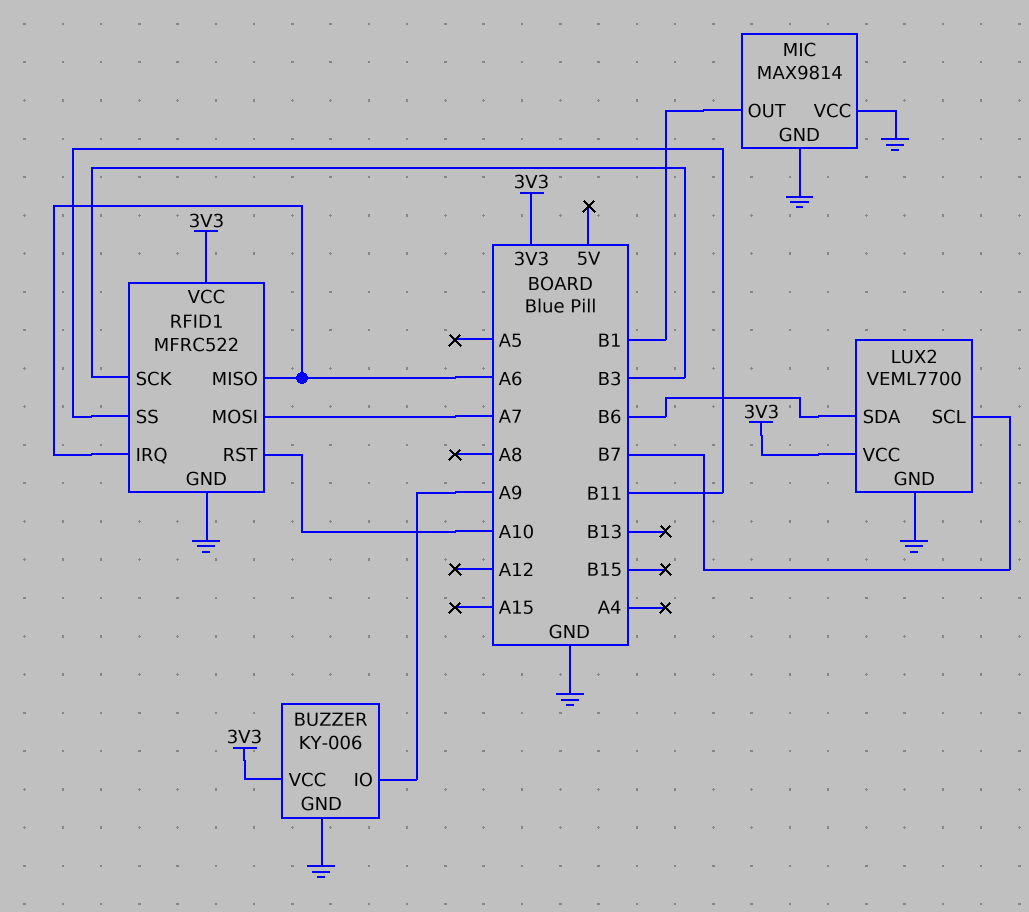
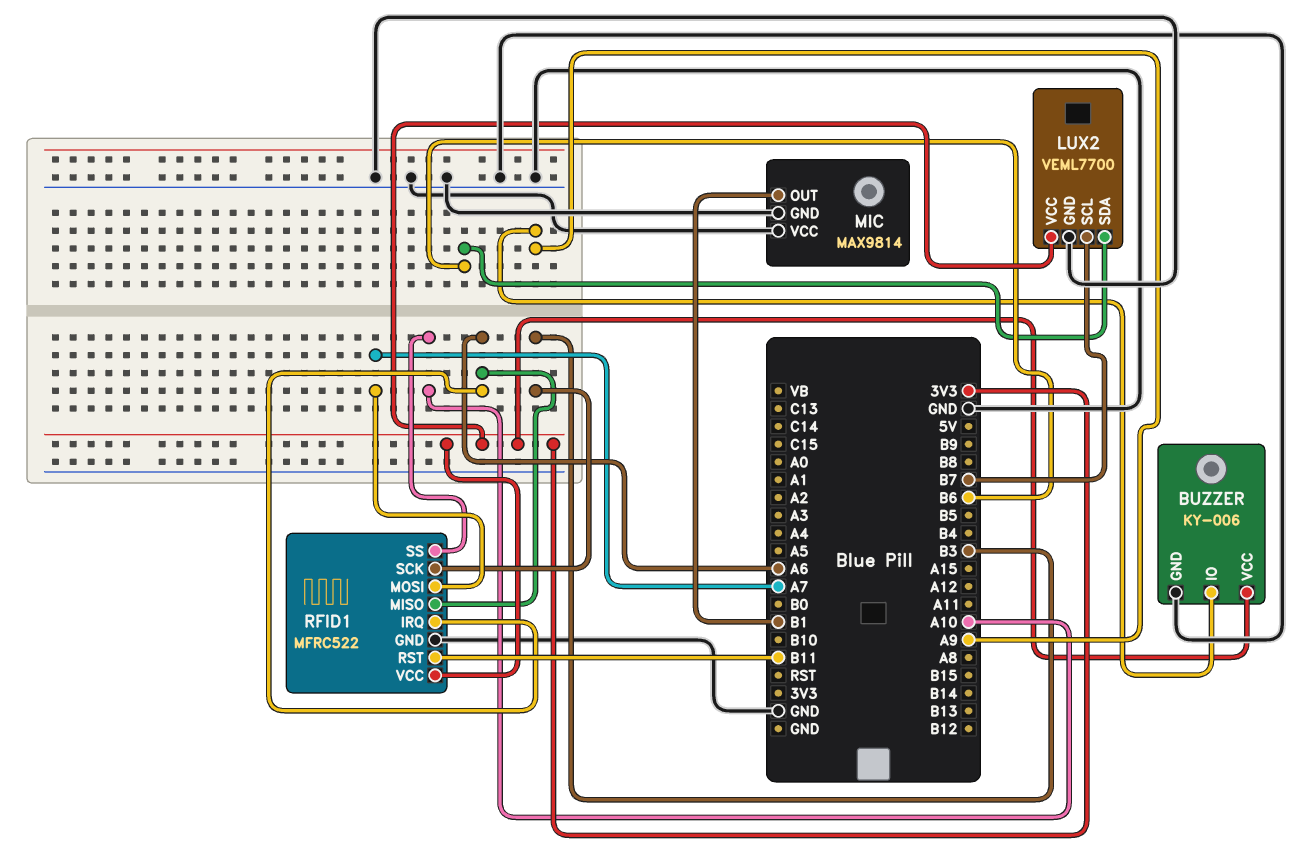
RFID1 pin RST: A10 -> B11
RFID1 pin SS: B11 -> A10

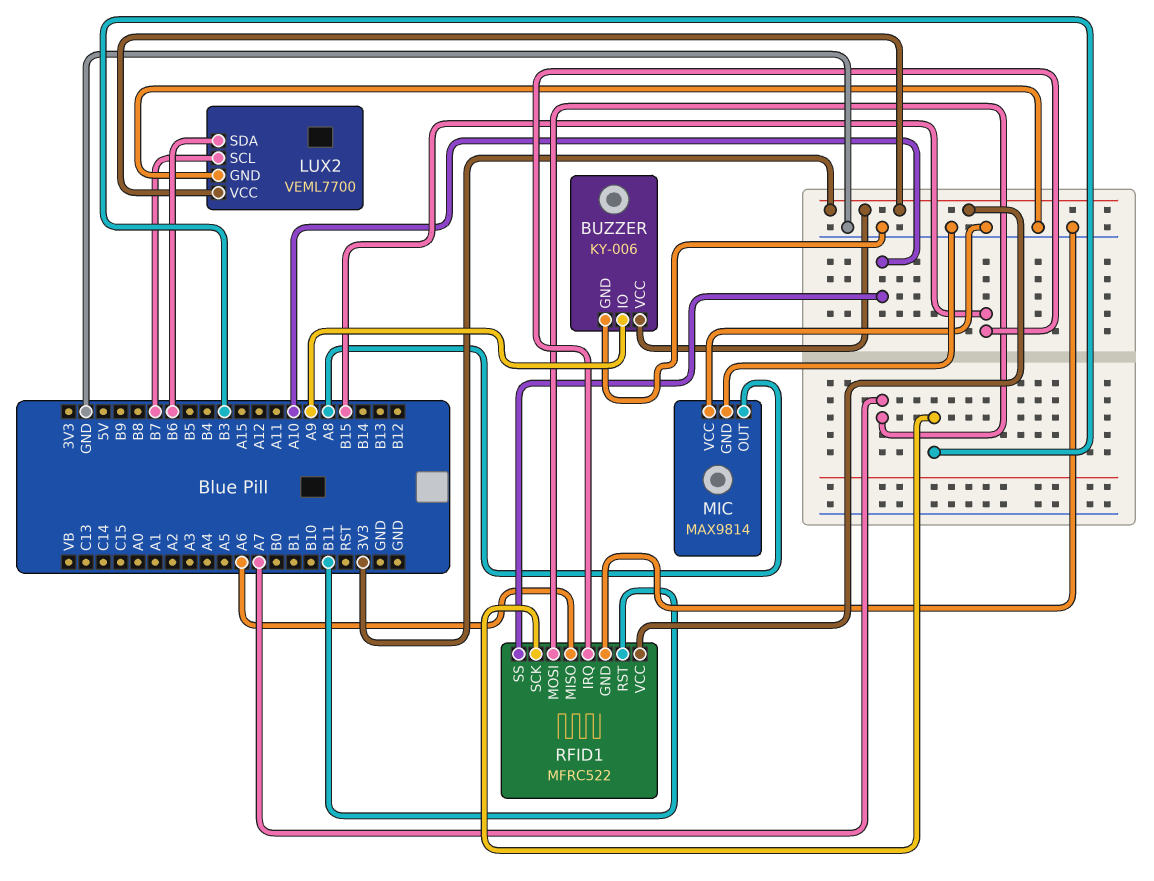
MIC pin OUT: B1 -> A8
RFID1 pin IRQ: A6 -> B15

